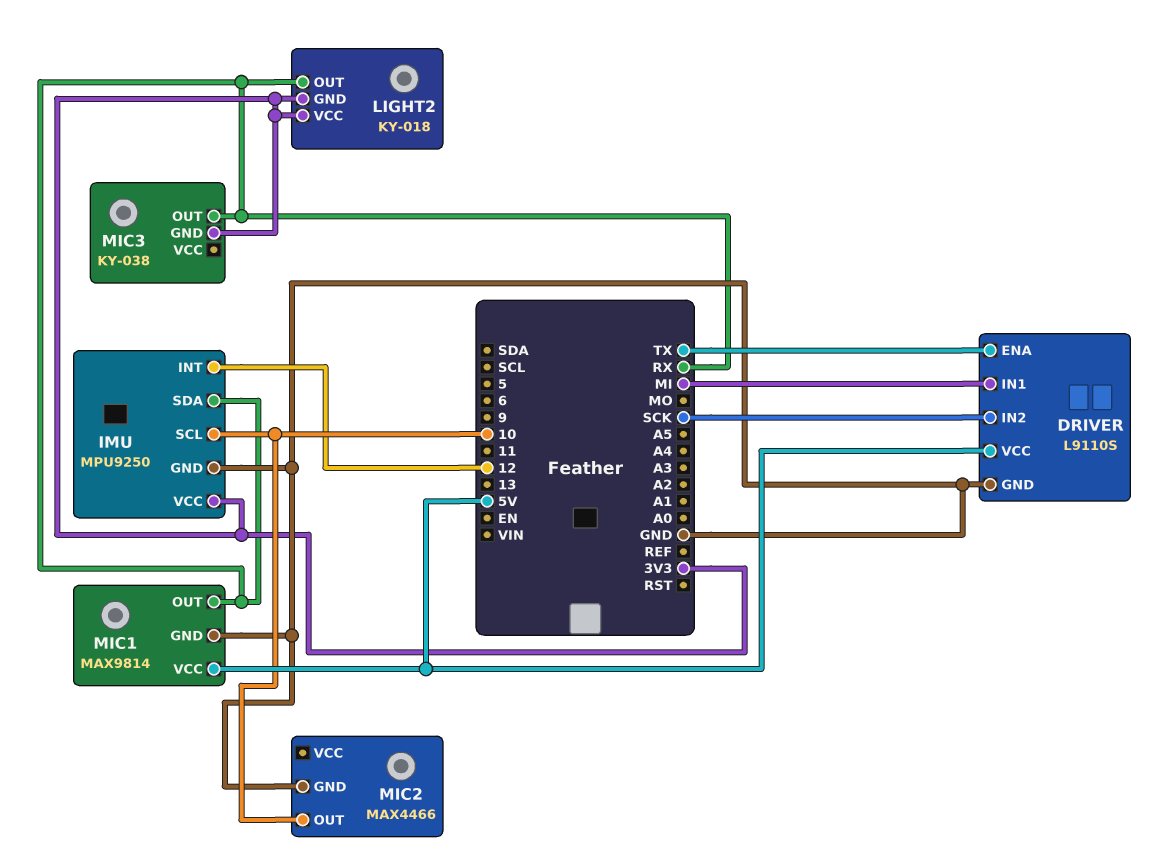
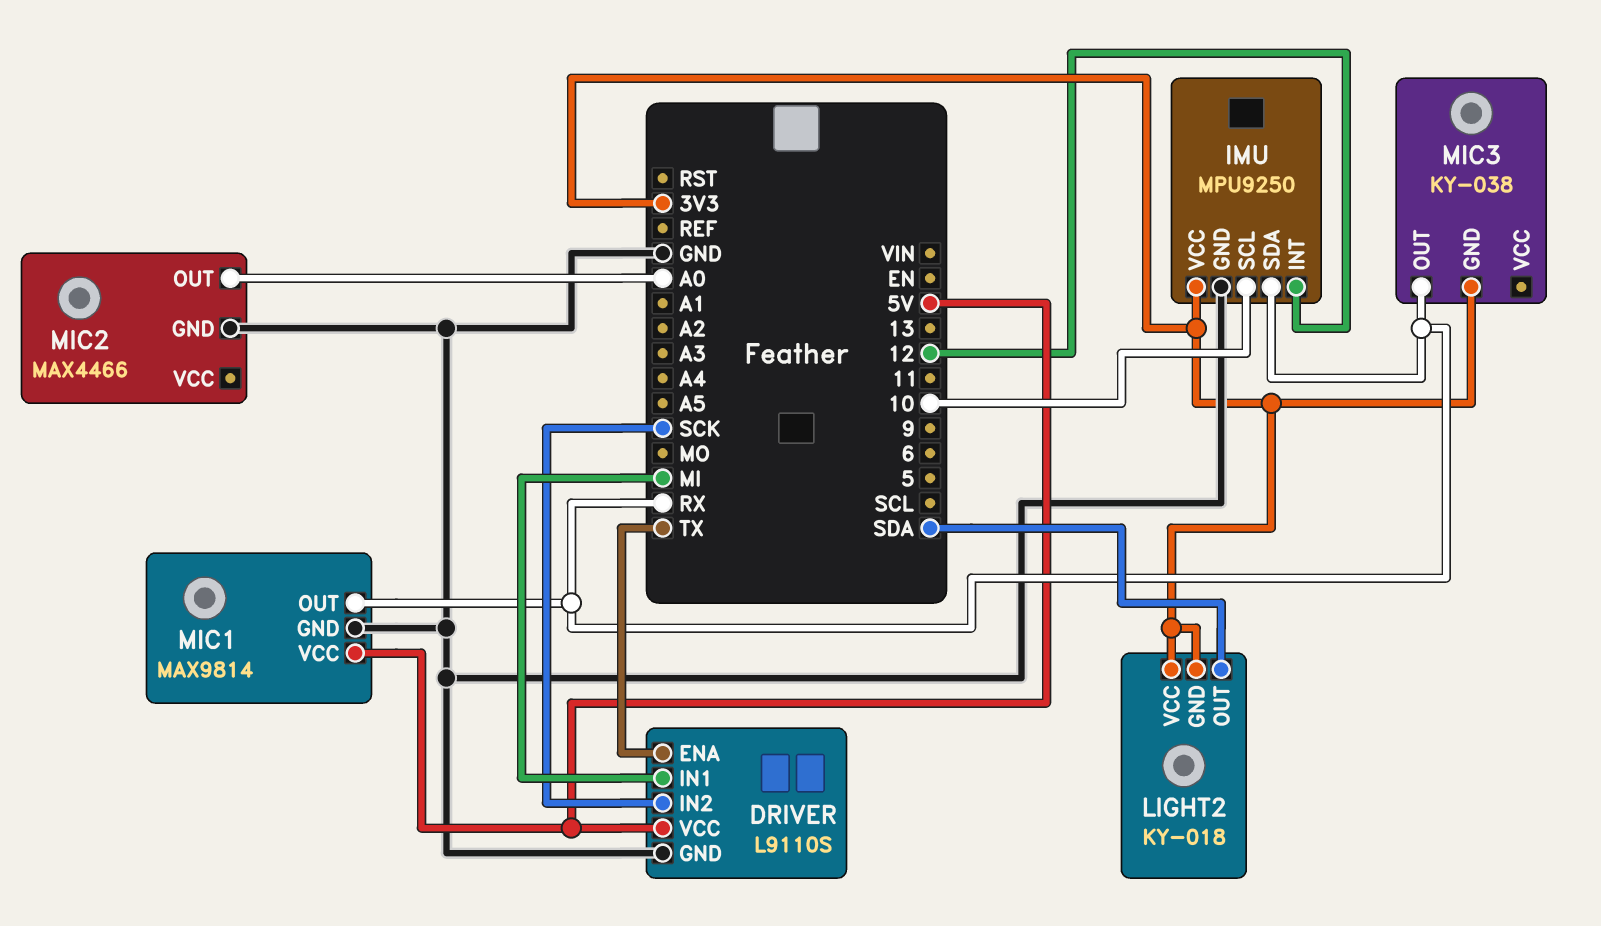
LIGHT2 pin OUT: RX -> SDA
MIC2 pin OUT: 10 -> A0

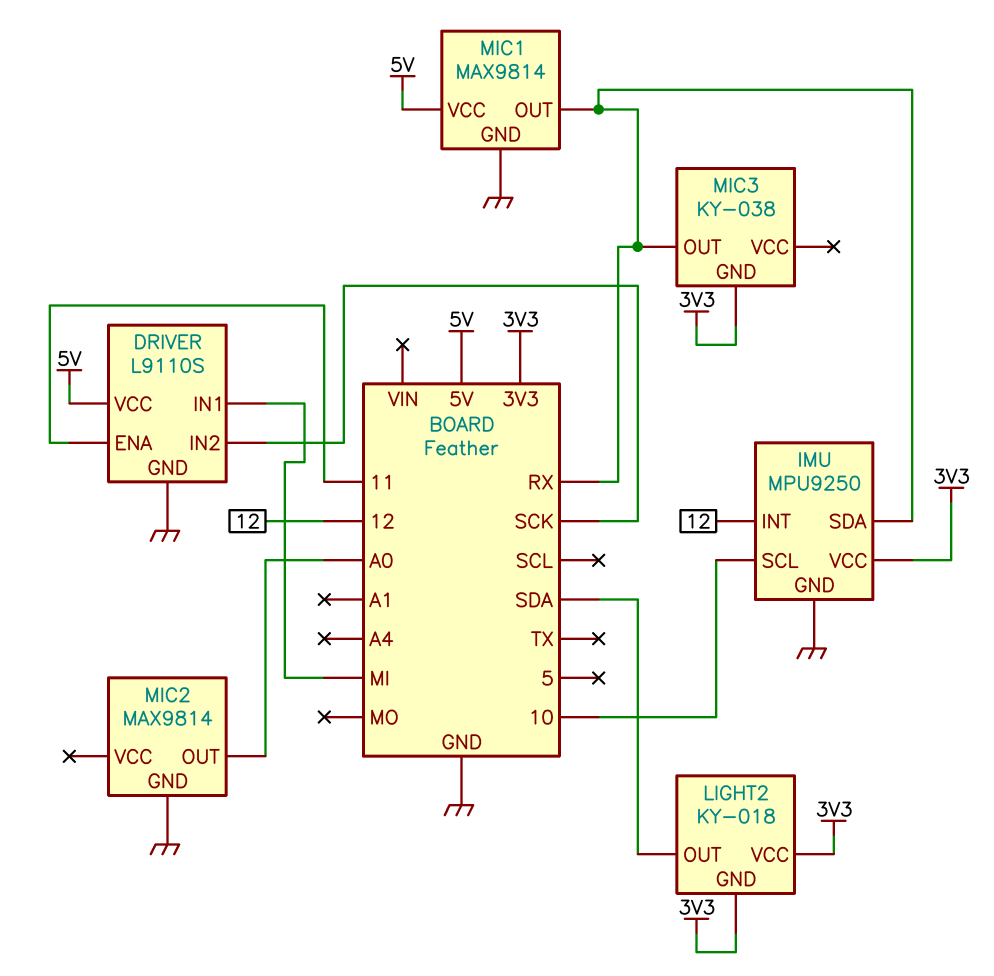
DRIVER pin ENA: TX -> 11
MIC2: MAX4466 -> MAX9814

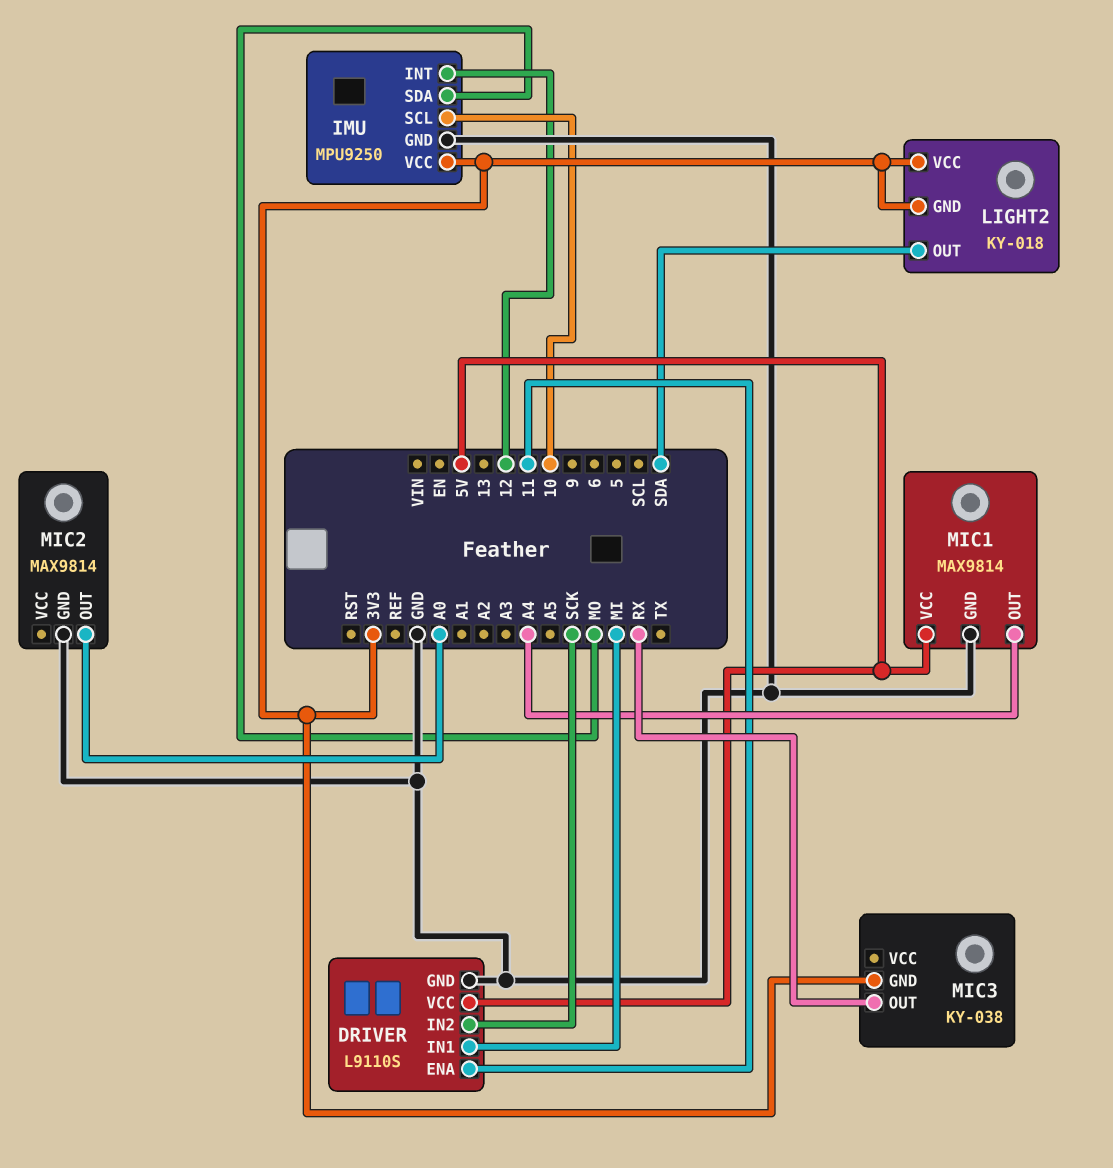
IMU pin SDA: RX -> MO
MIC1 pin OUT: RX -> A4

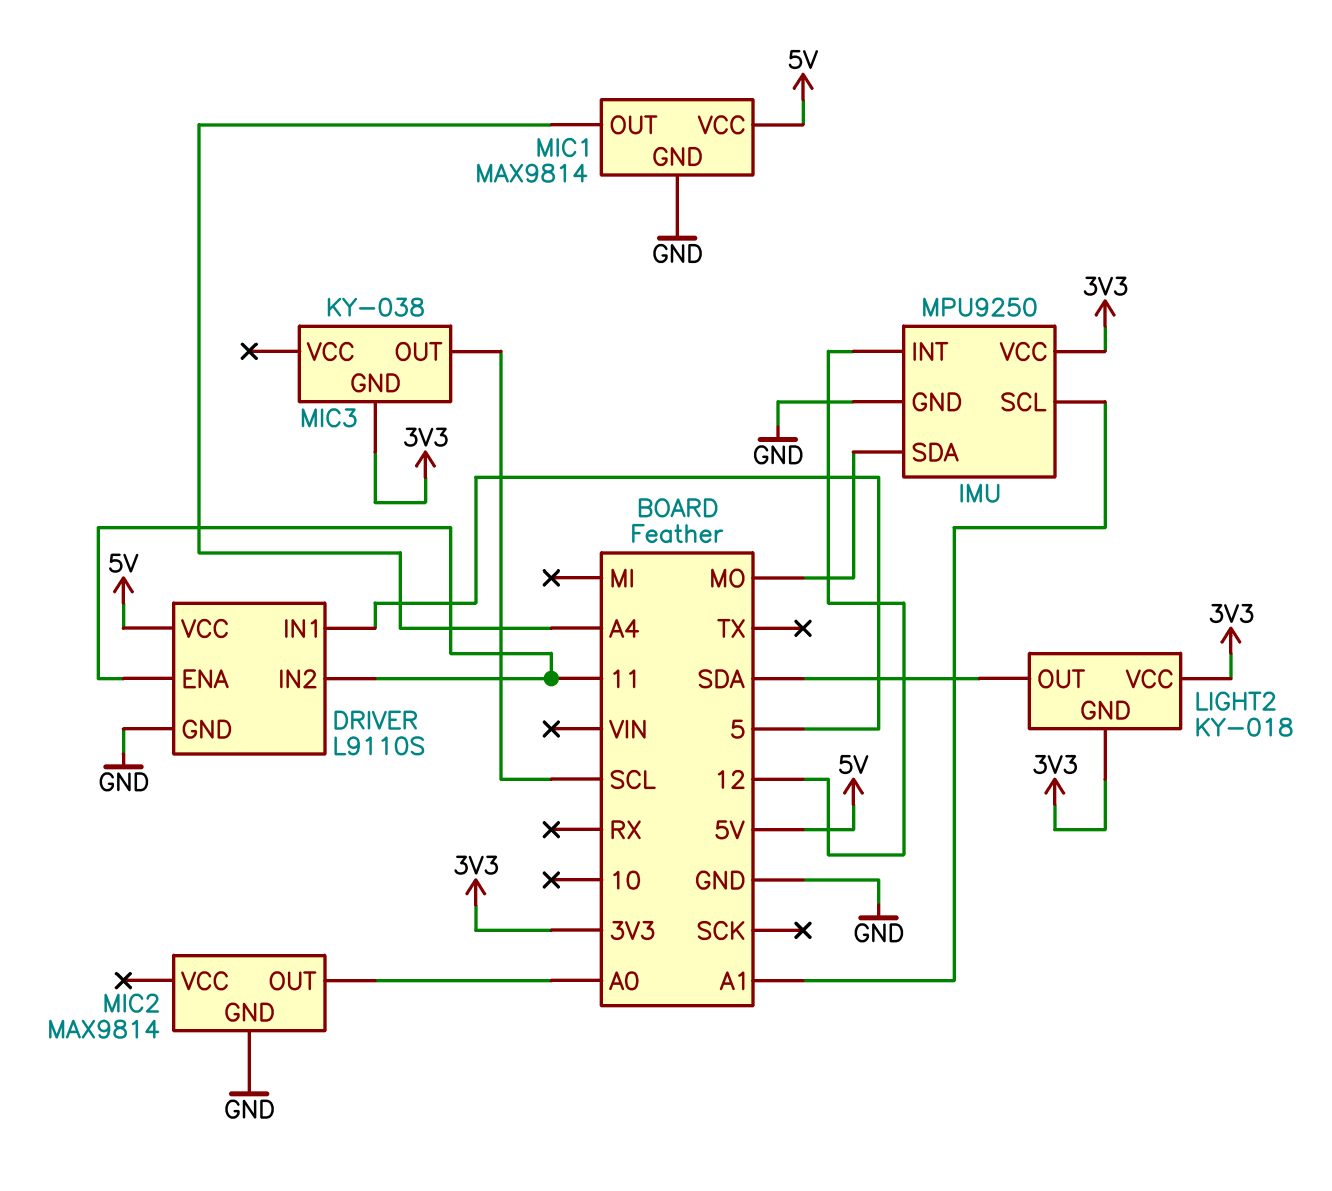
DRIVER pin IN1: MI -> 5
DRIVER pin IN2: SCK -> 11
IMU pin SCL: 10 -> A1
MIC3 pin OUT: RX -> SCL

